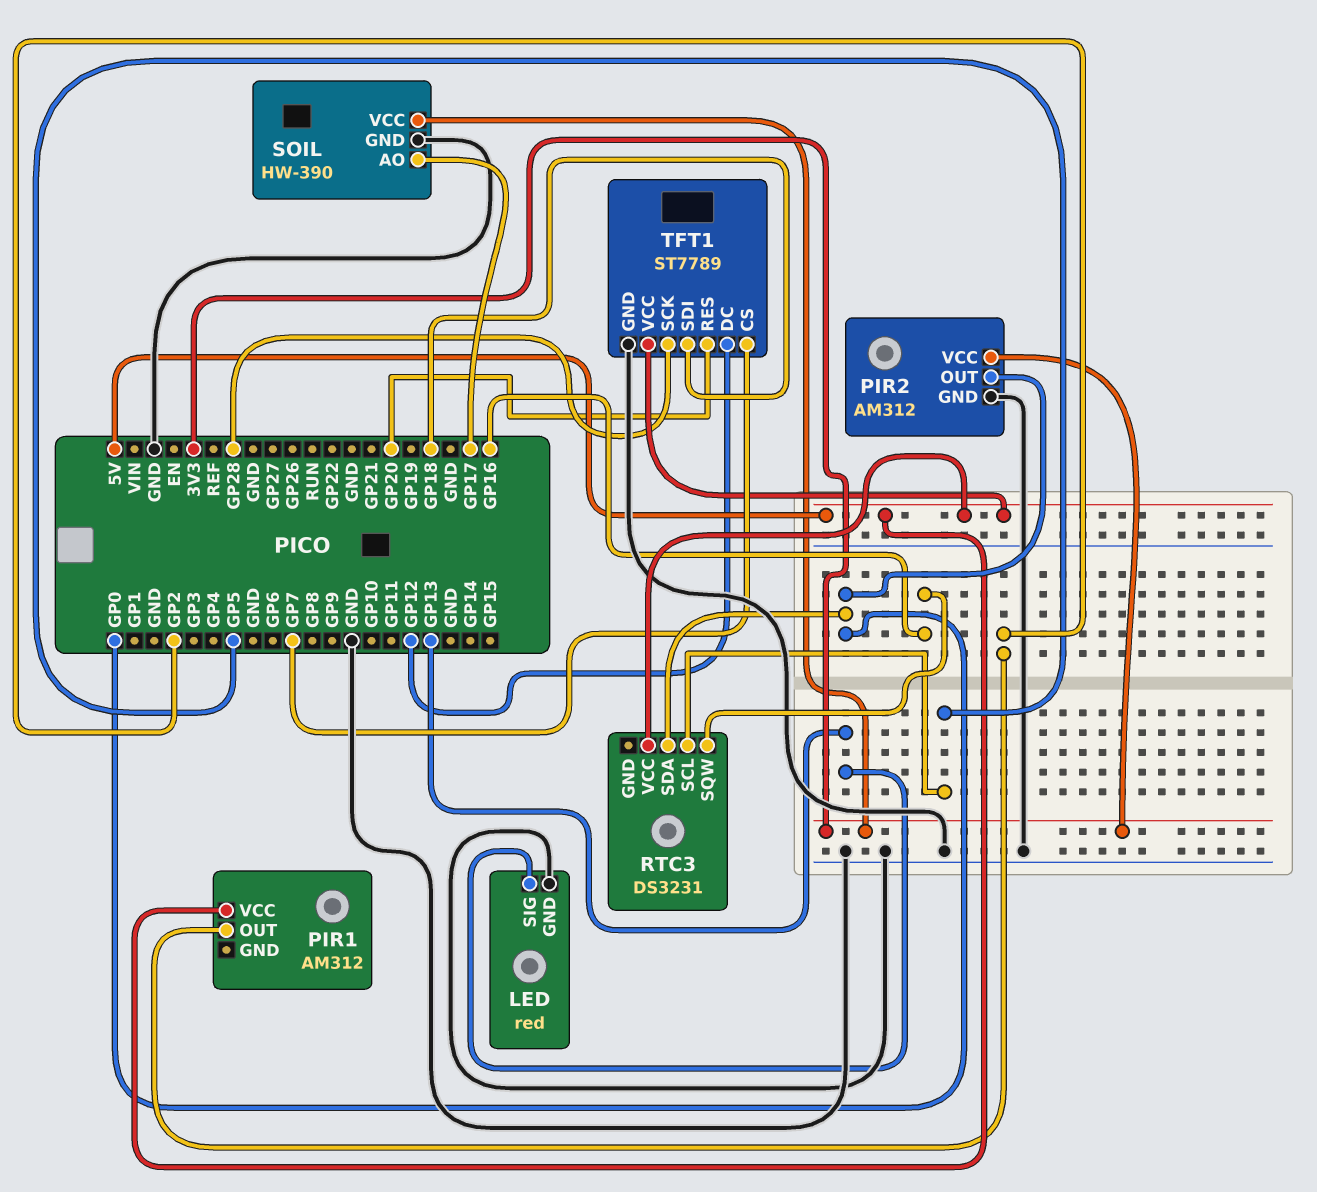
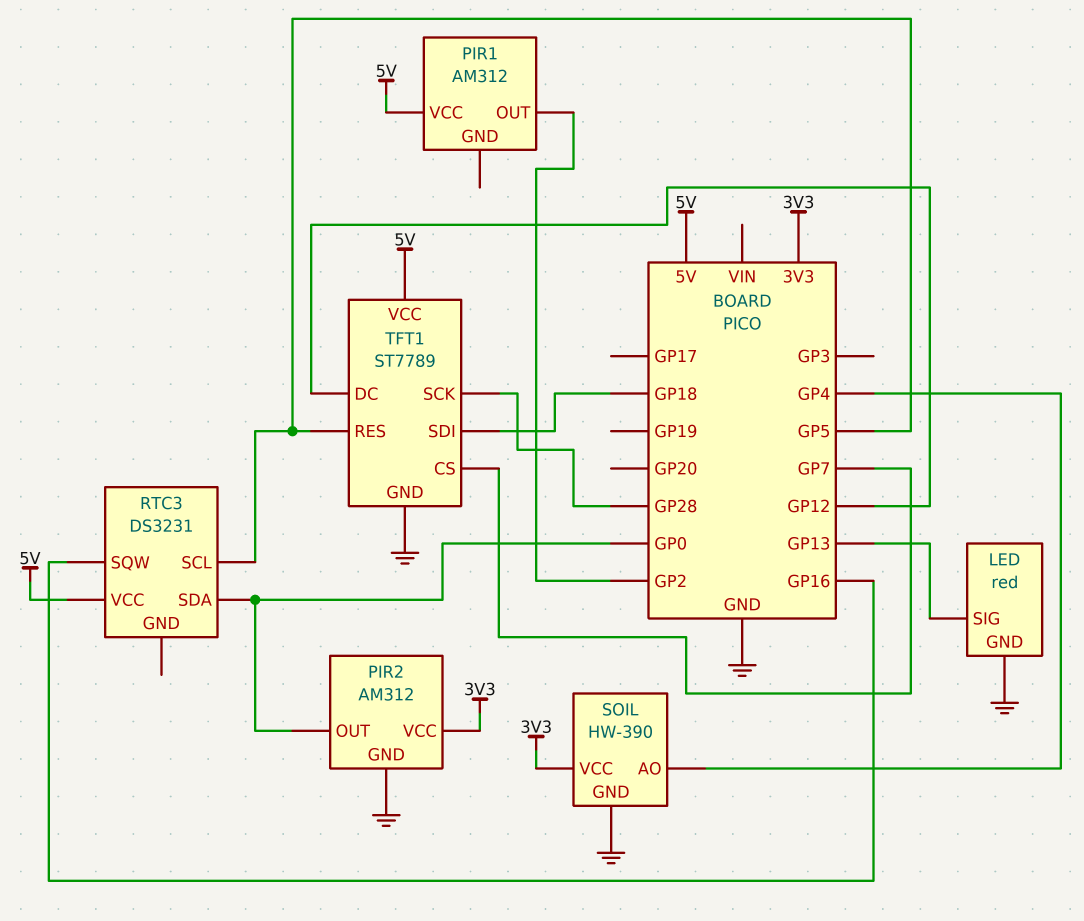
SOIL pin AO: GP17 -> GP4
TFT1 pin RES: GP20 -> GP5

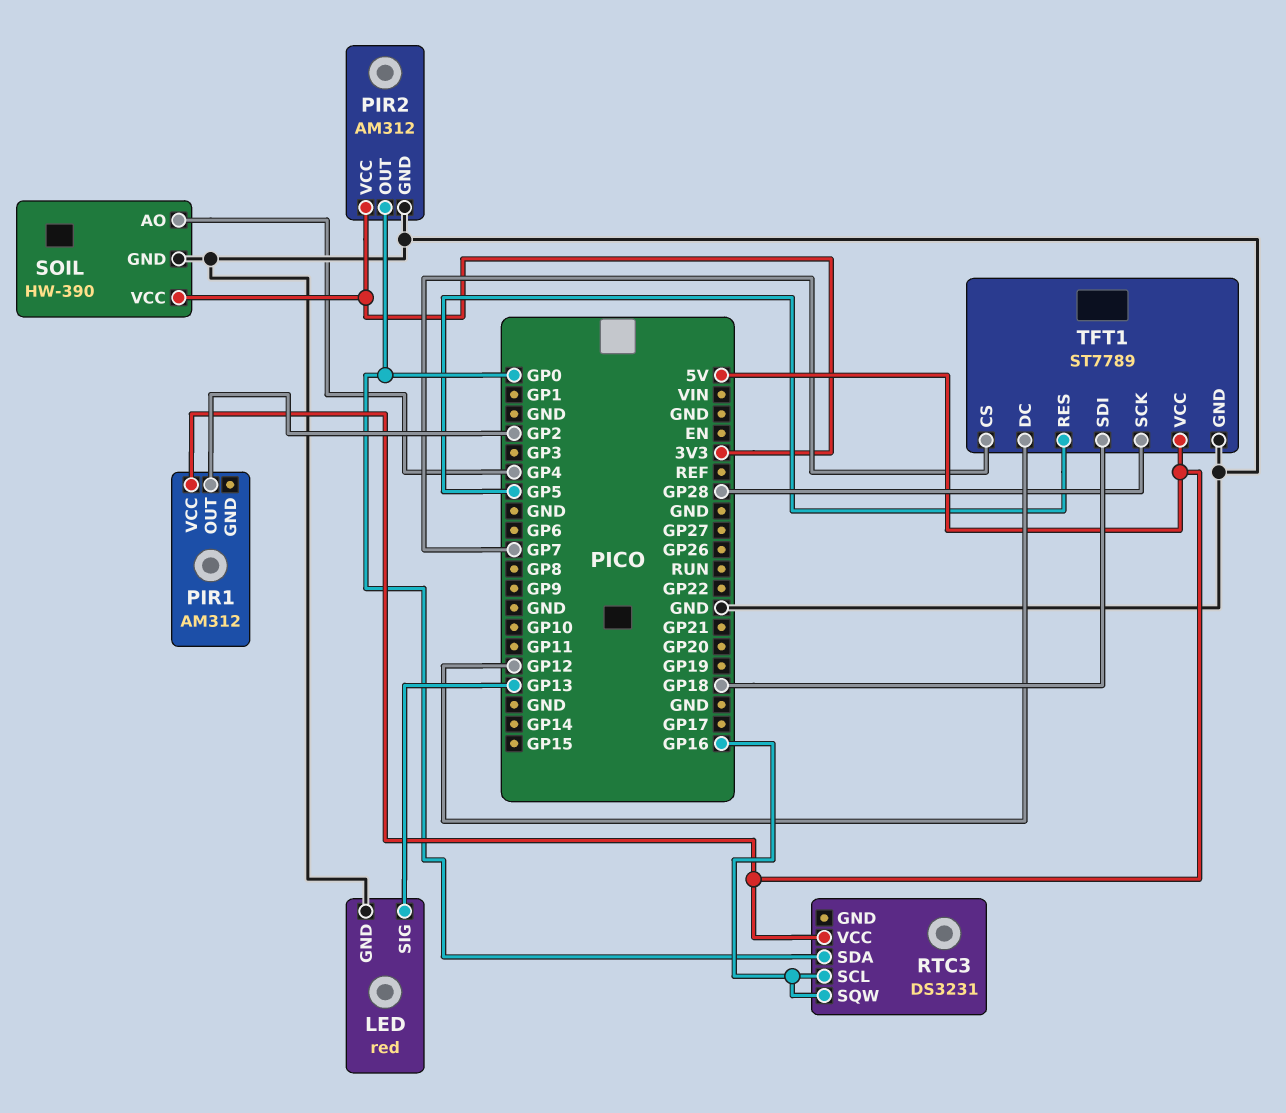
RTC3 pin SCL: GP5 -> GP16

